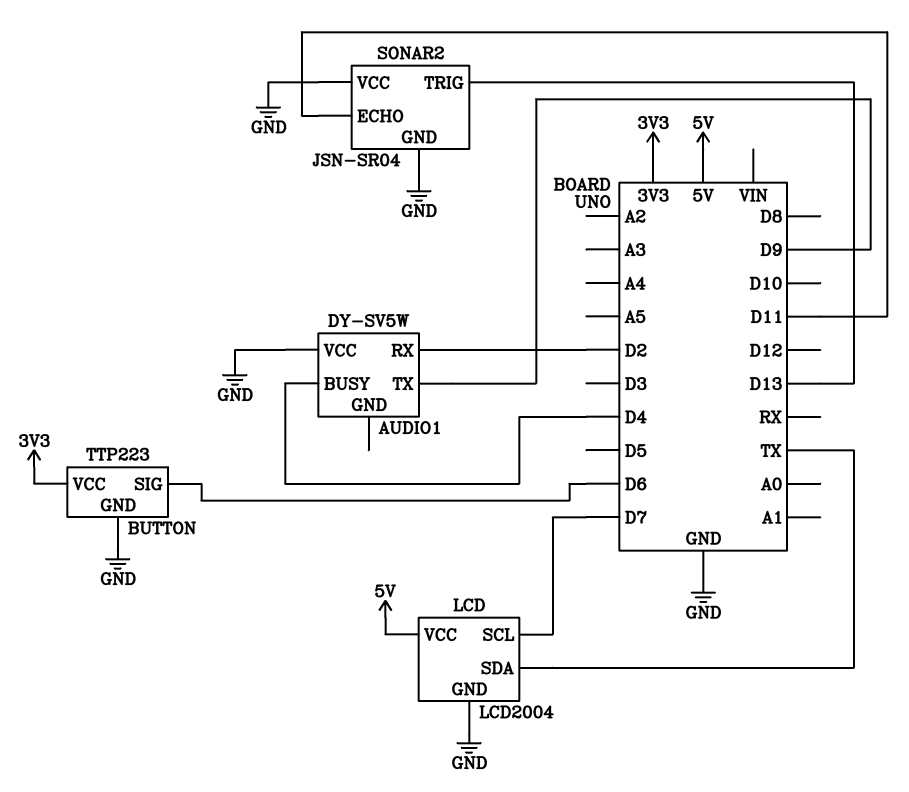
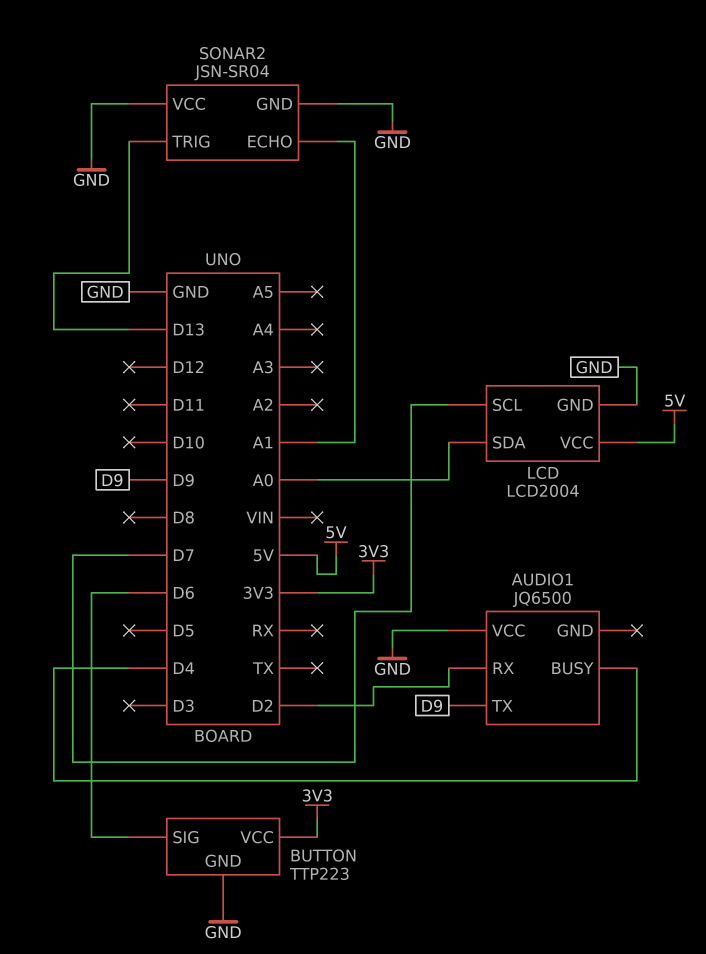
AUDIO1: DY-SV5W -> JQ6500
LCD pin SDA: TX -> A0
SONAR2 pin ECHO: D11 -> A1

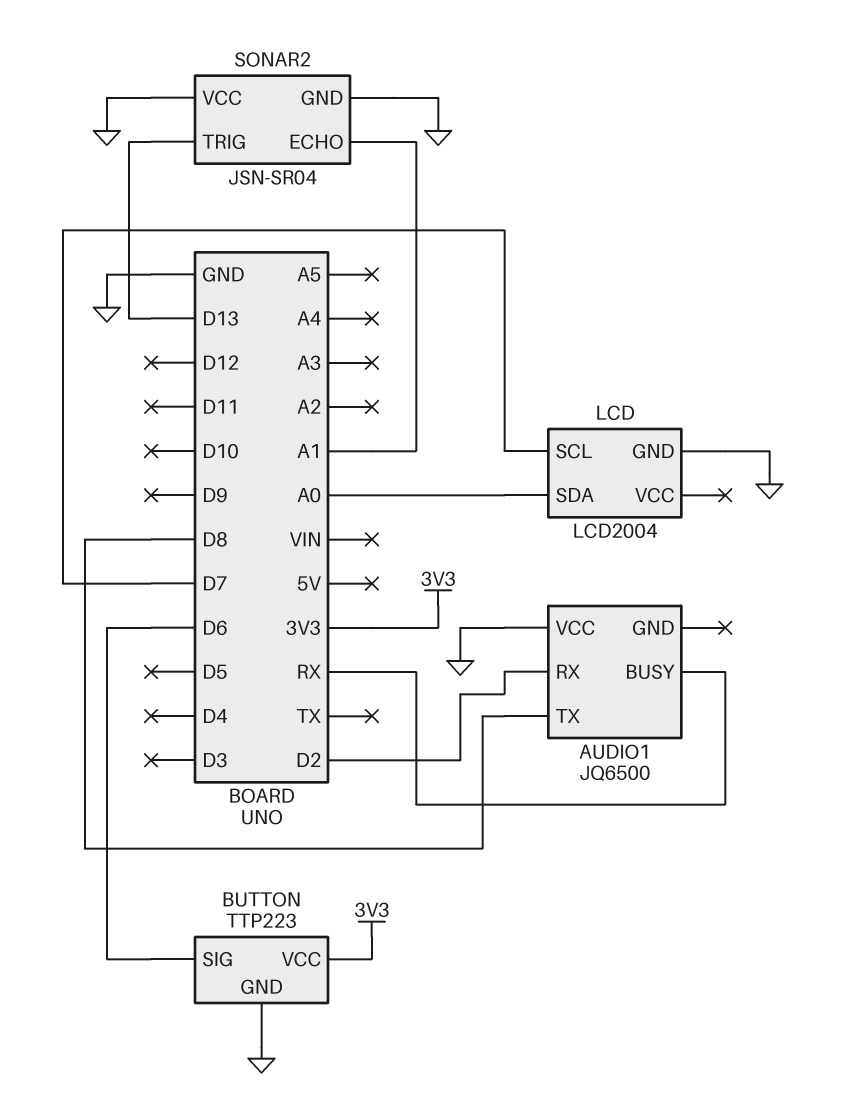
AUDIO1 pin BUSY: D4 -> RX
AUDIO1 pin TX: D9 -> D8
LCD pin VCC: 5V -> none

